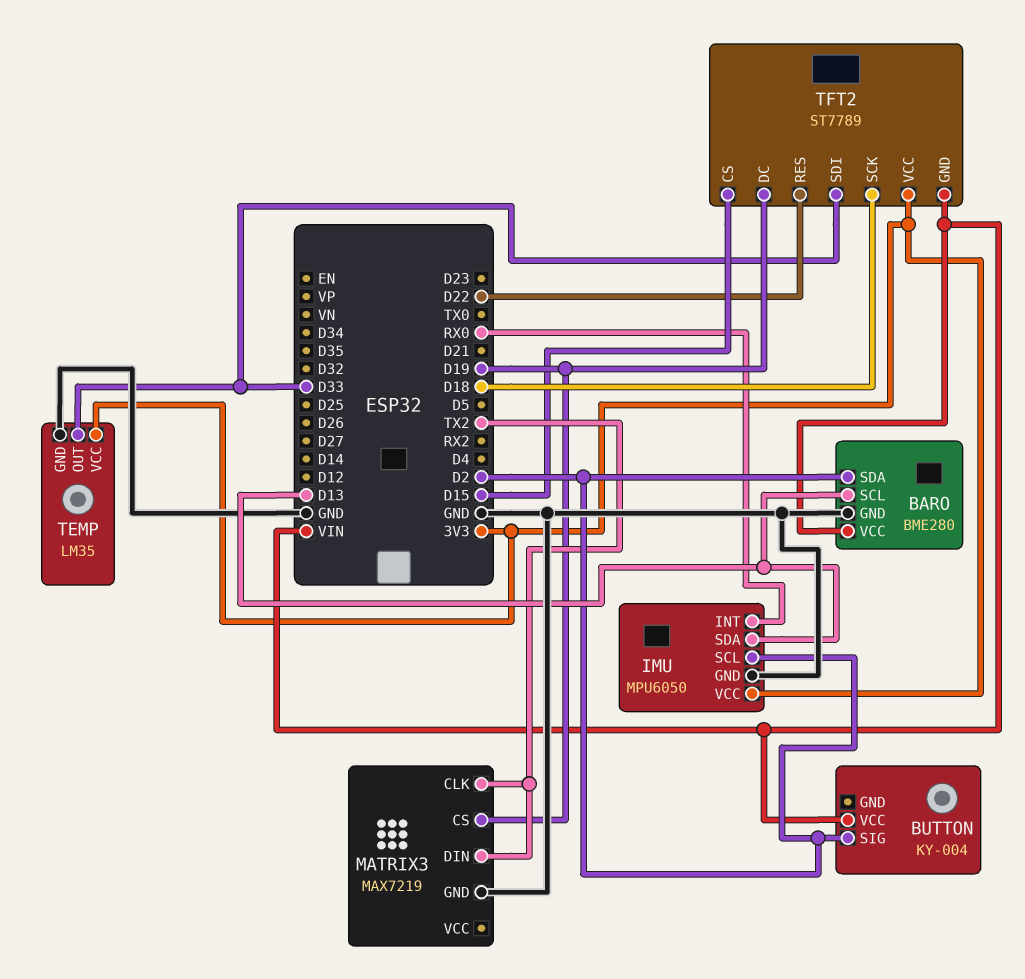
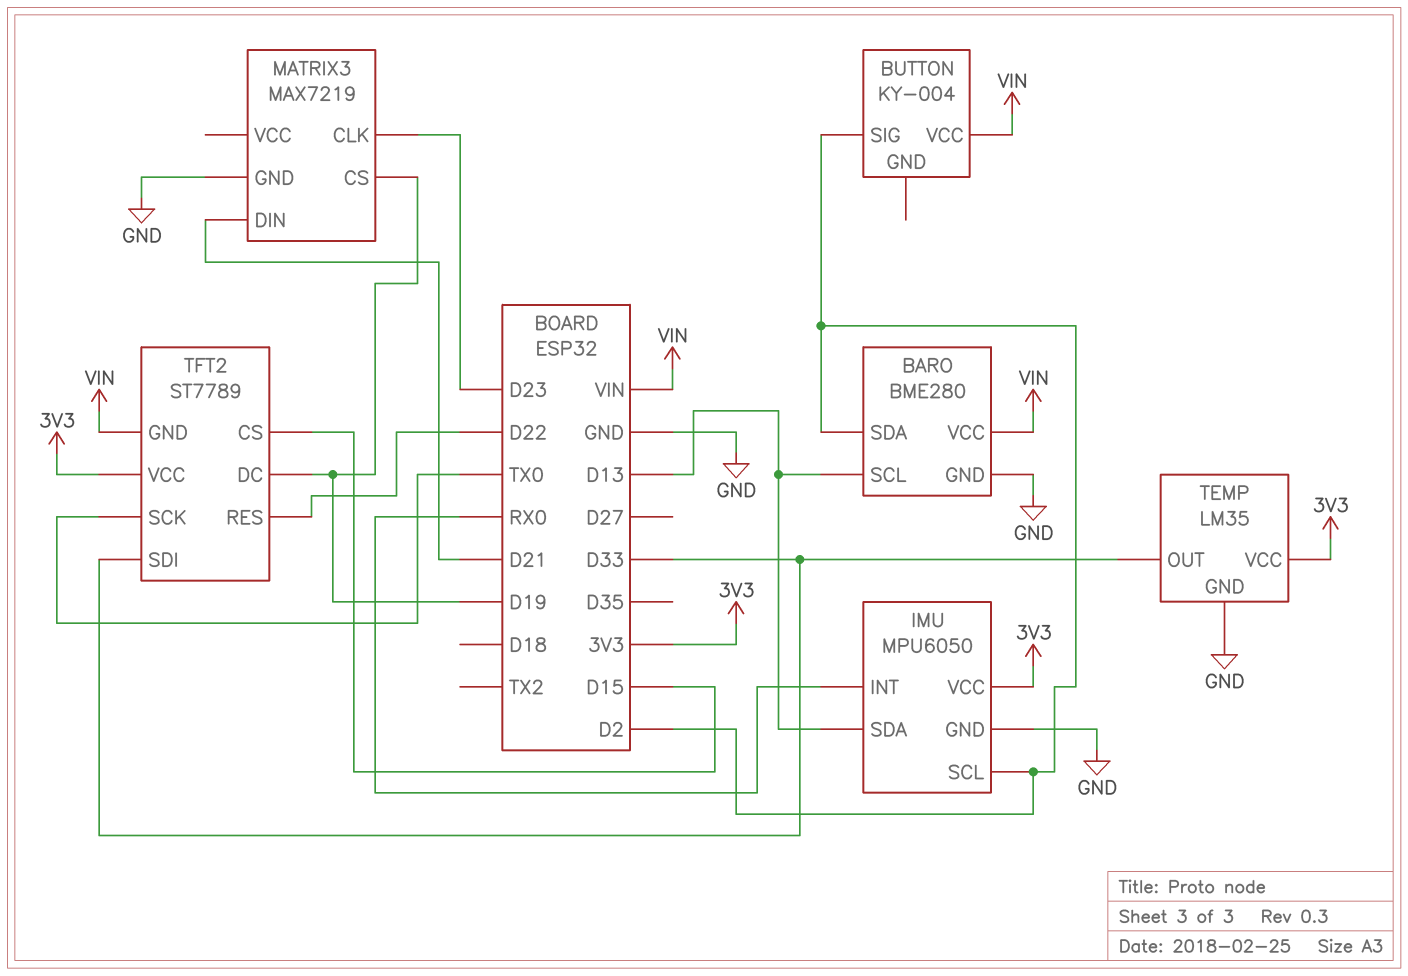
MATRIX3 pin CLK: TX2 -> D23
MATRIX3 pin DIN: TX2 -> D21
TFT2 pin SCK: D18 -> TX0

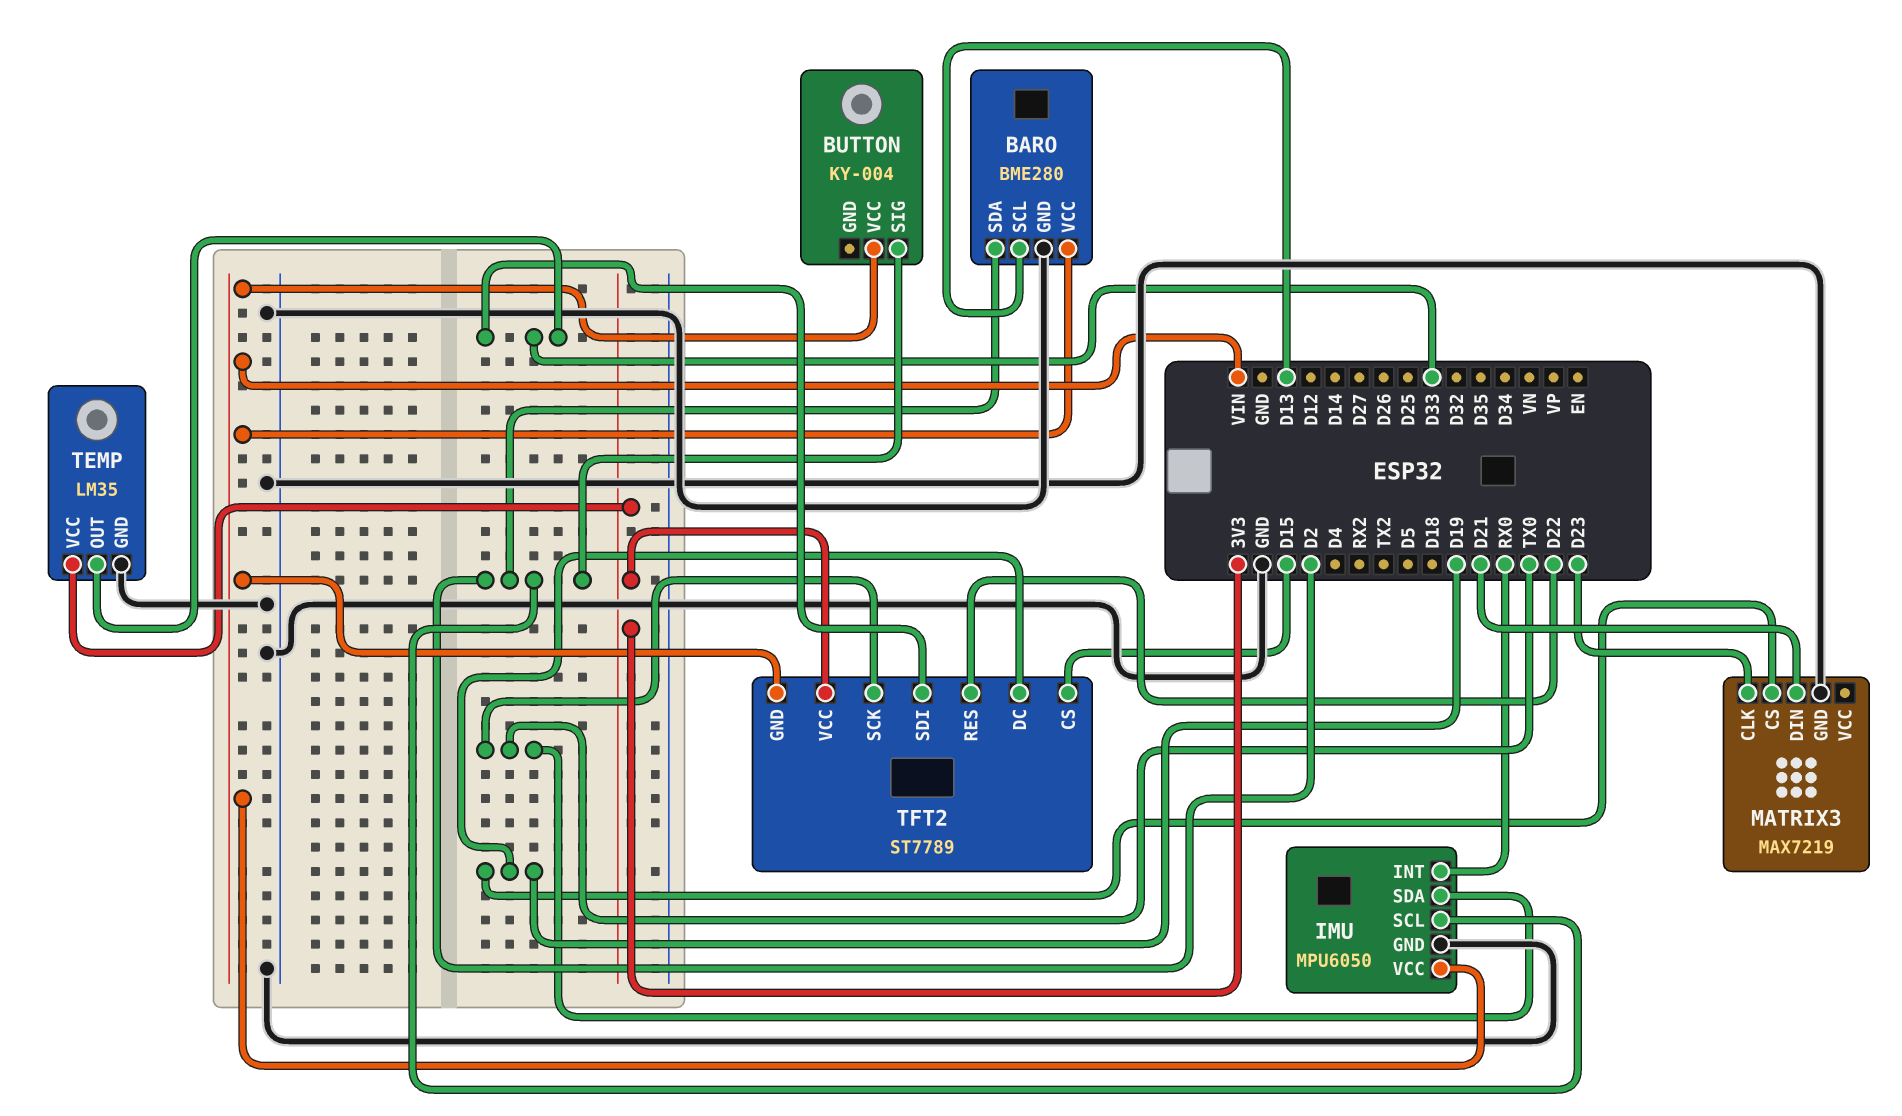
IMU pin SDA: D13 -> TX0
IMU pin VCC: 3V3 -> VIN

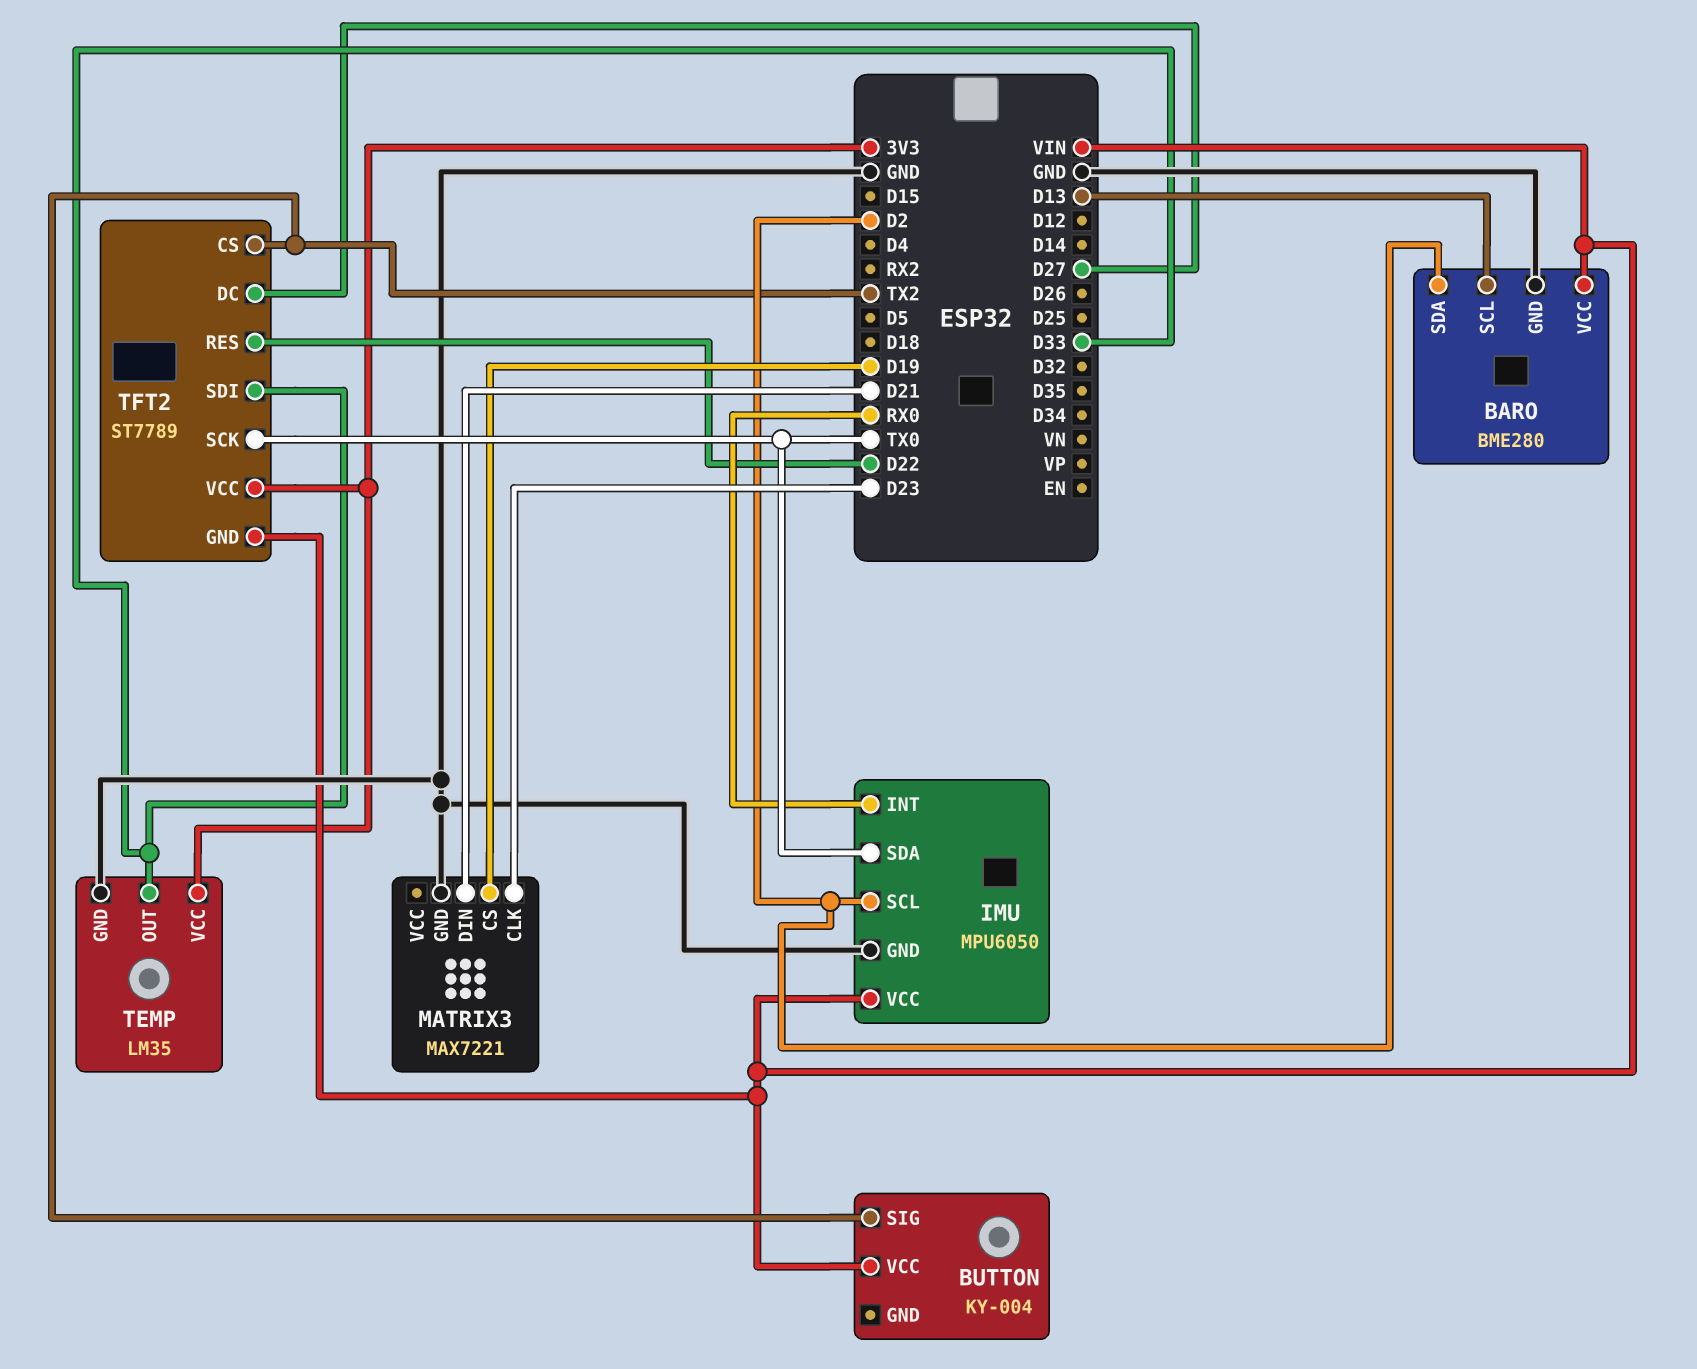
BUTTON pin SIG: D2 -> TX2
MATRIX3: MAX7219 -> MAX7221
TFT2 pin CS: D15 -> TX2
TFT2 pin DC: D19 -> D27

